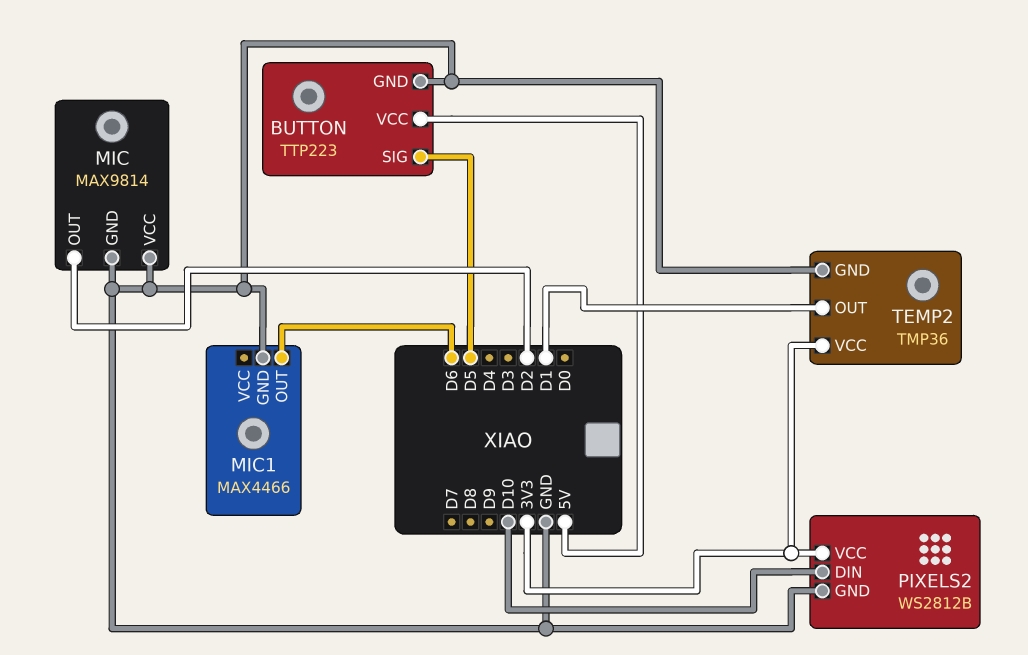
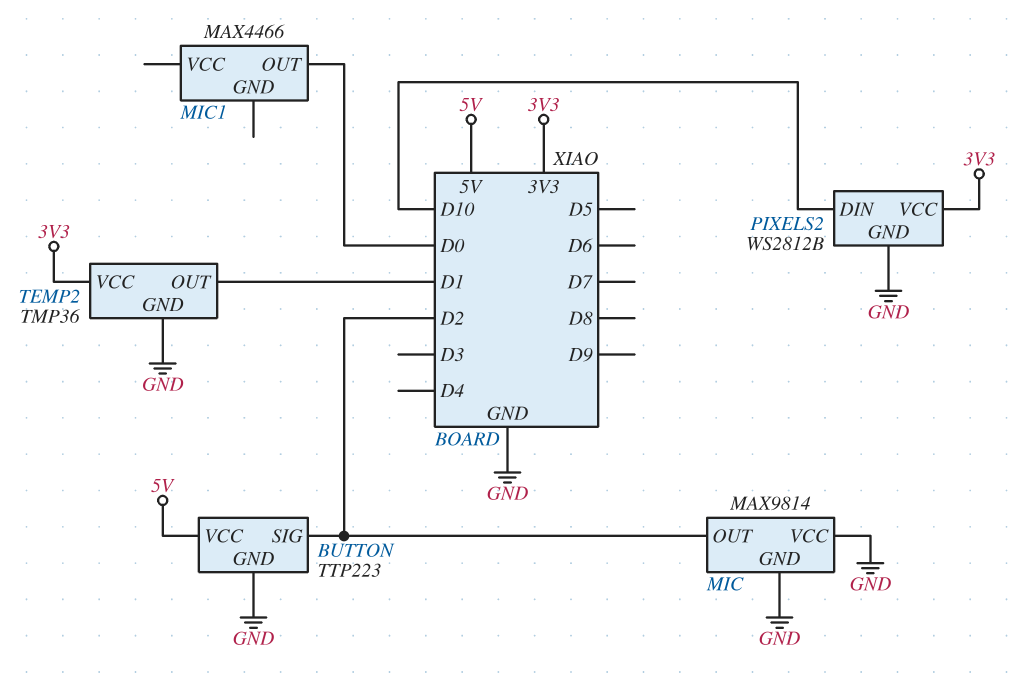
BUTTON pin SIG: D5 -> D2
MIC1 pin GND: GND -> none
MIC1 pin OUT: D6 -> D0

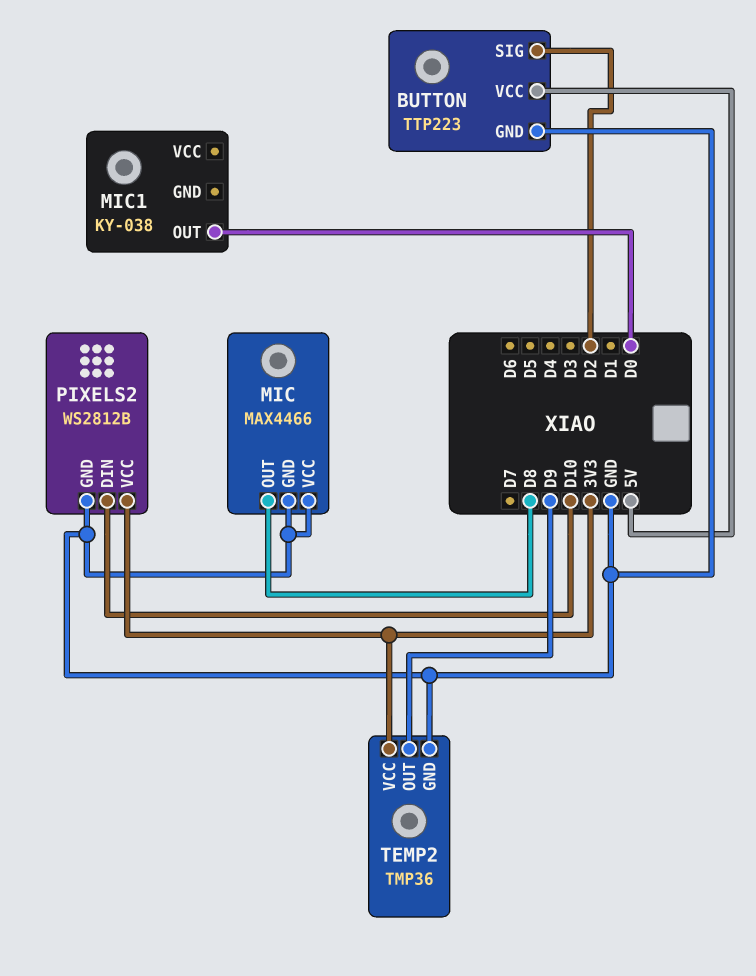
MIC: MAX9814 -> MAX4466
MIC pin OUT: D2 -> D8
MIC1: MAX4466 -> KY-038
TEMP2 pin OUT: D1 -> D9

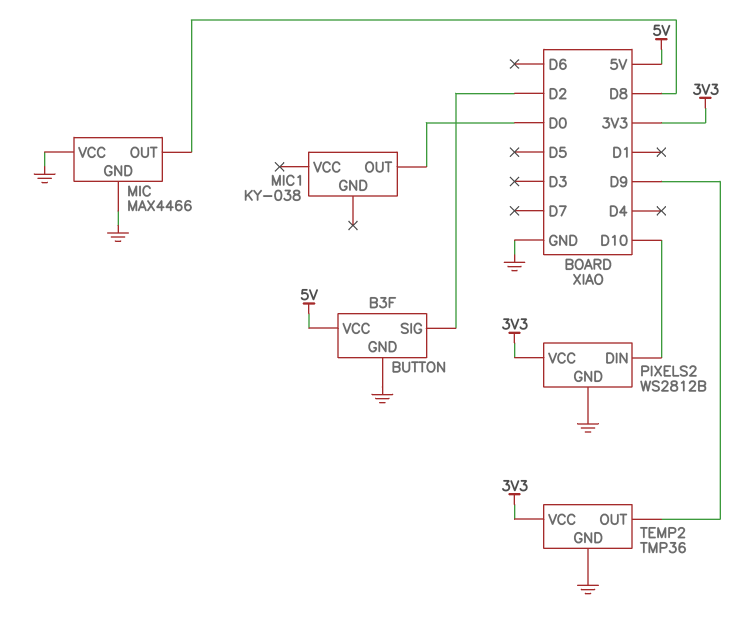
BUTTON: TTP223 -> B3F

